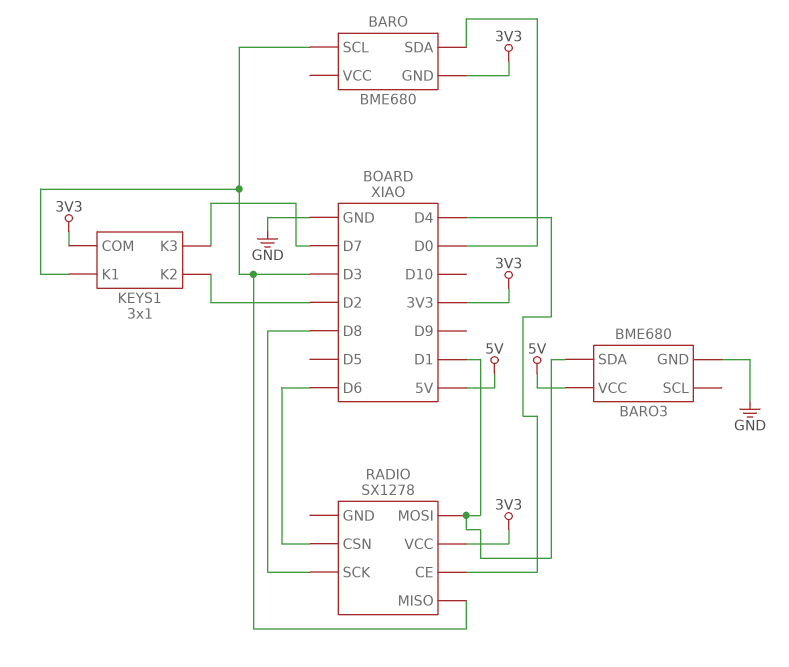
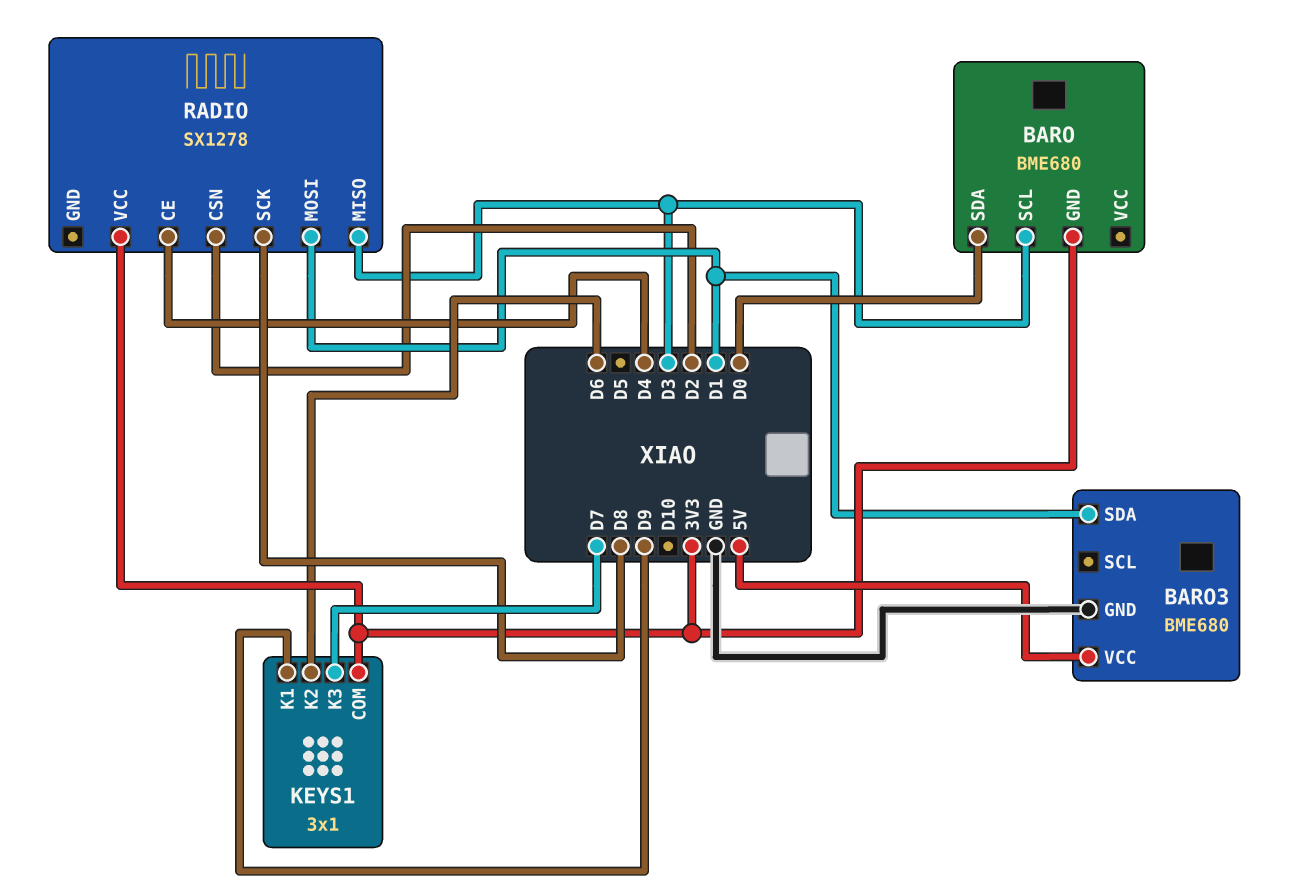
KEYS1 pin K1: D3 -> D9
KEYS1 pin K2: D2 -> D6
RADIO pin CSN: D6 -> D2

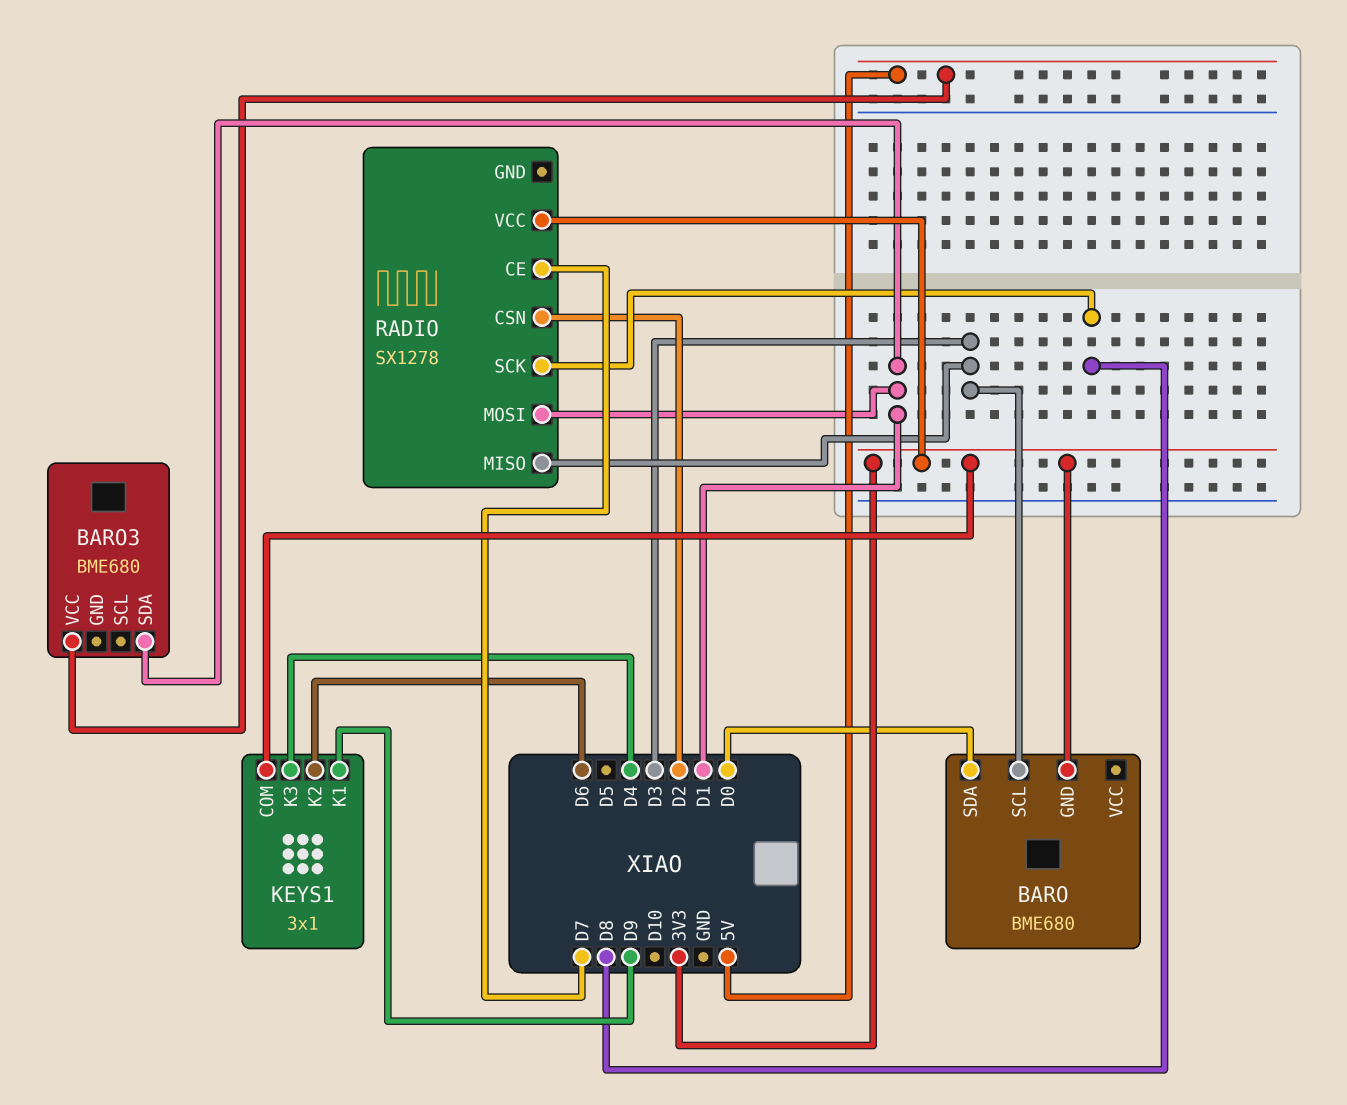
BARO3 pin GND: GND -> none
KEYS1 pin K3: D7 -> D4
RADIO pin CE: D4 -> D7

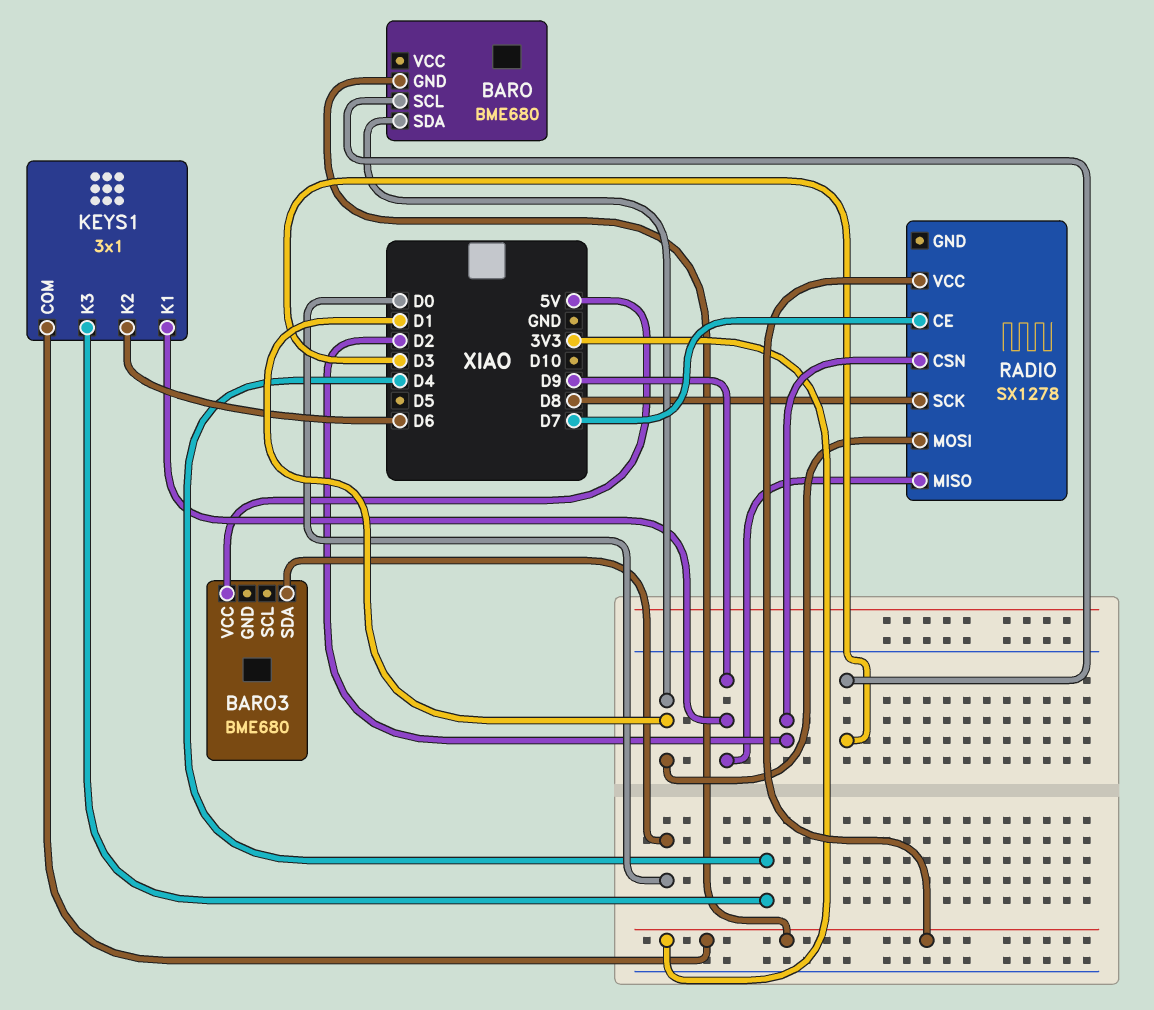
BARO pin SDA: D0 -> D1
BARO3 pin SDA: D1 -> D0
RADIO pin MISO: D3 -> D9

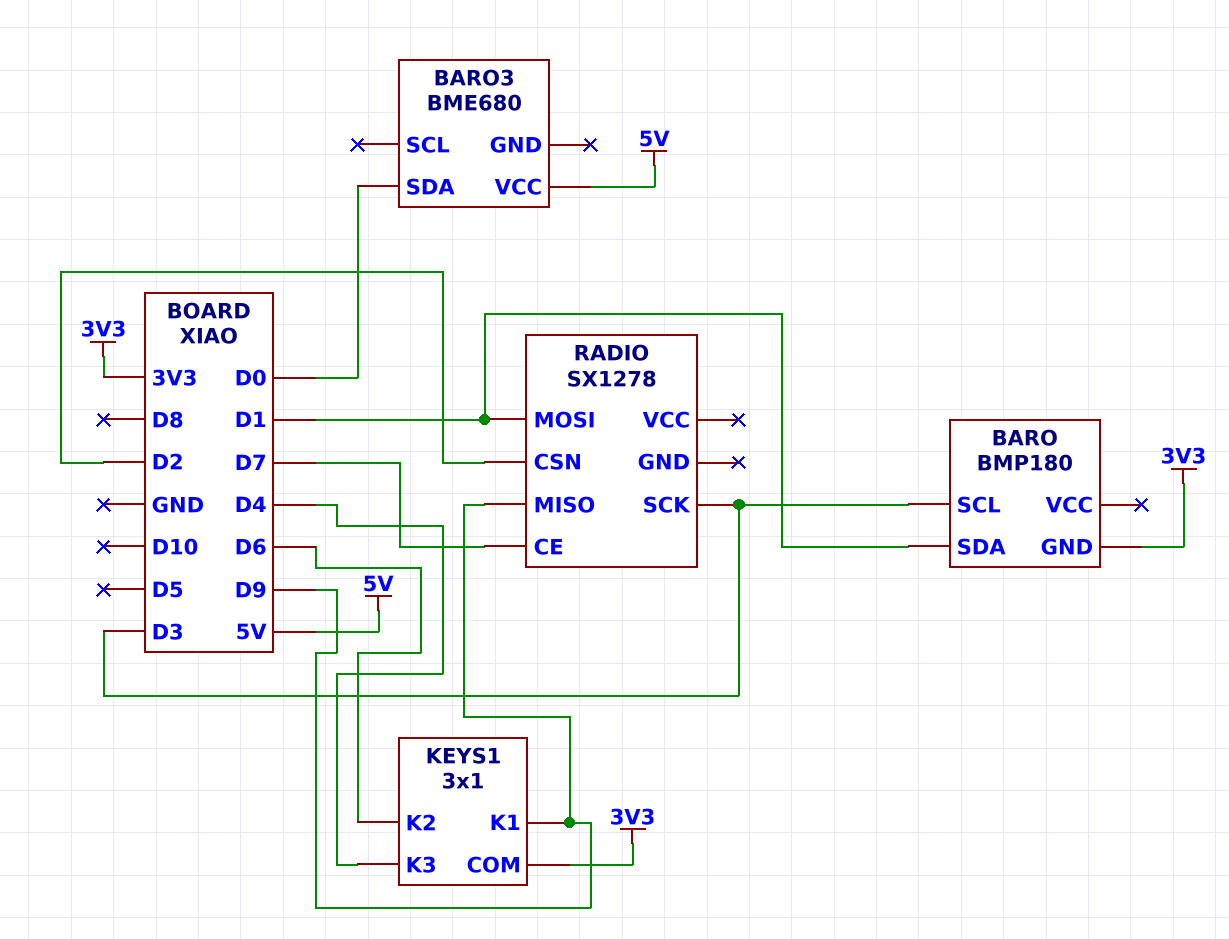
BARO: BME680 -> BMP180
RADIO pin SCK: D8 -> D3
RADIO pin VCC: 3V3 -> none

